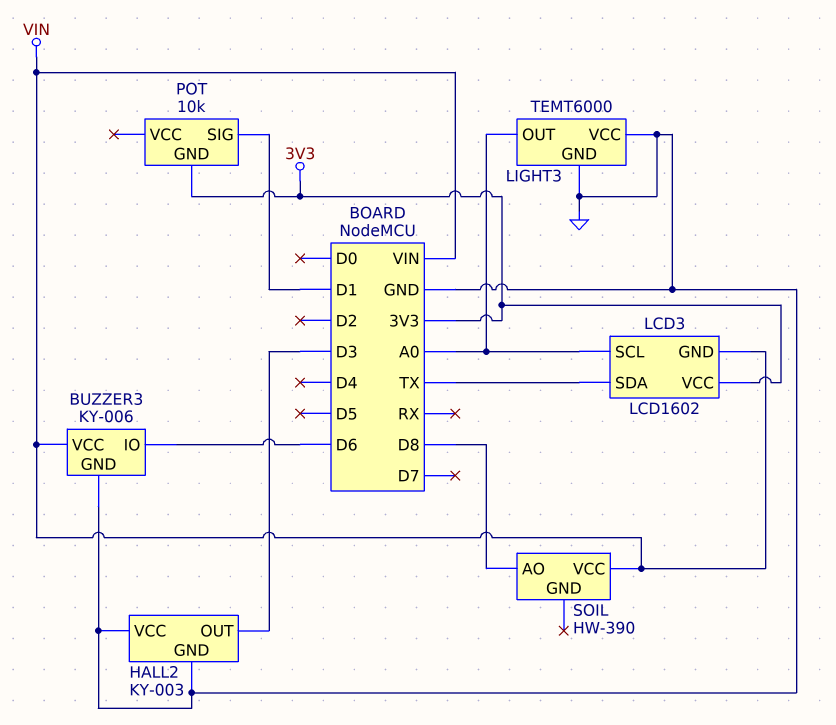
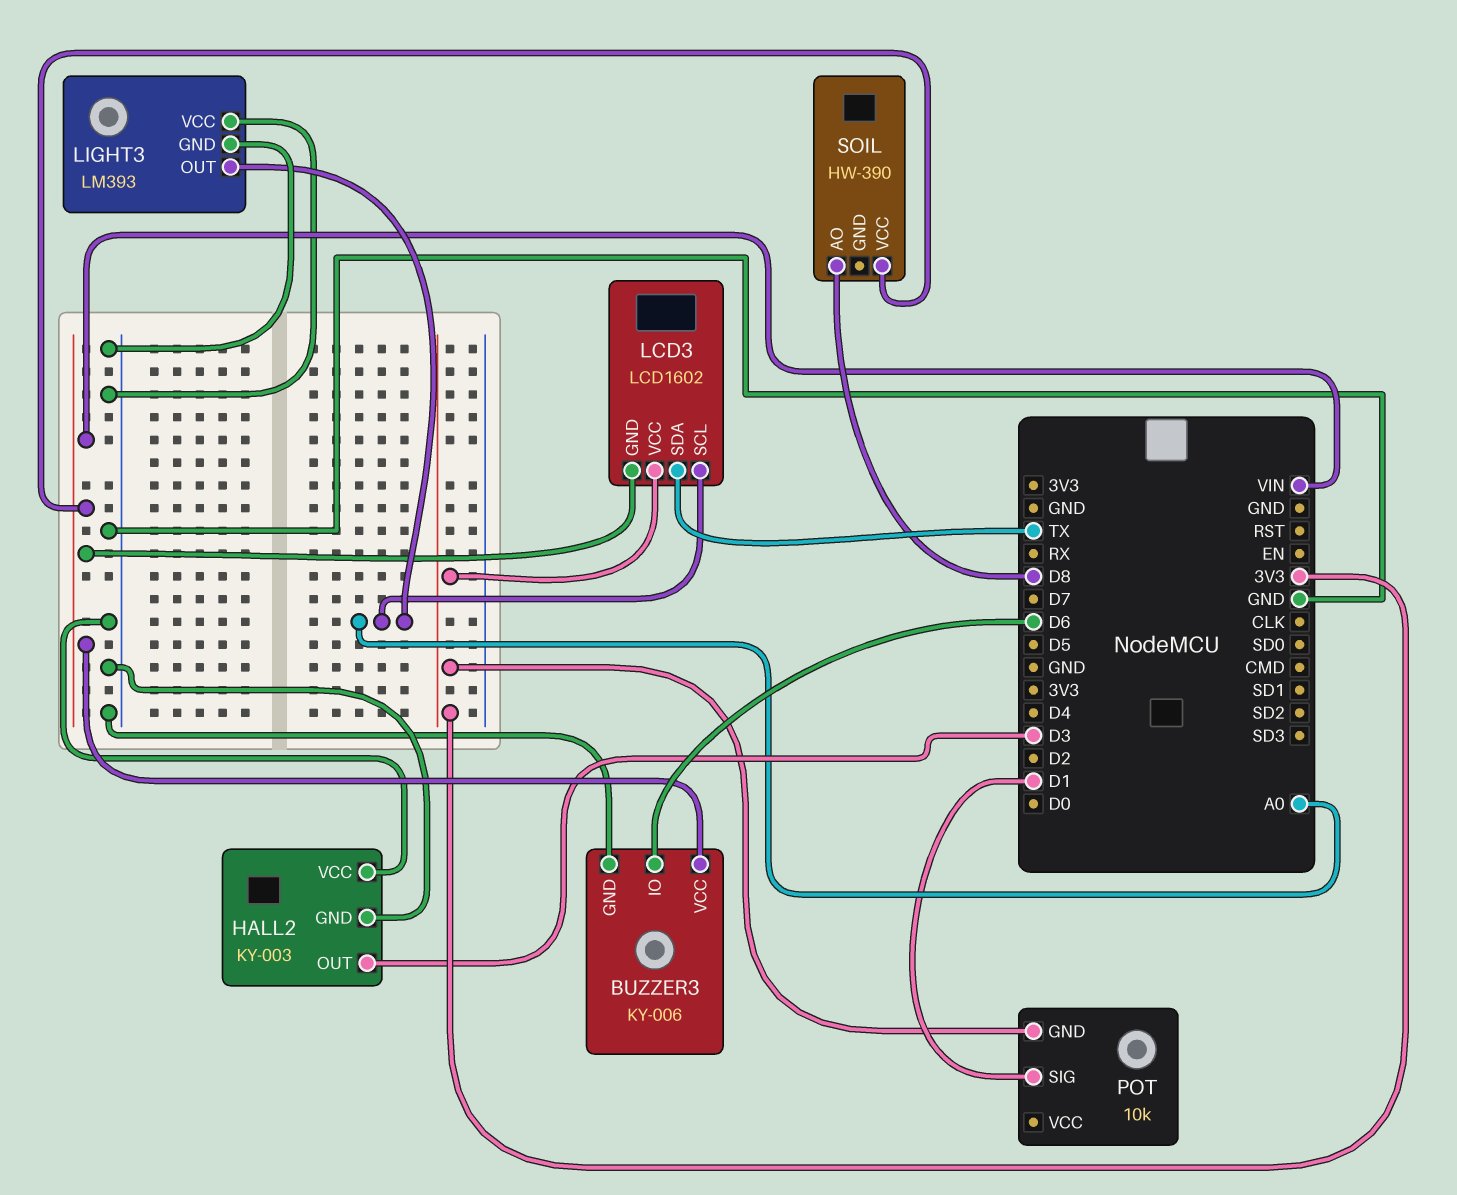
LIGHT3: TEMT6000 -> LM393

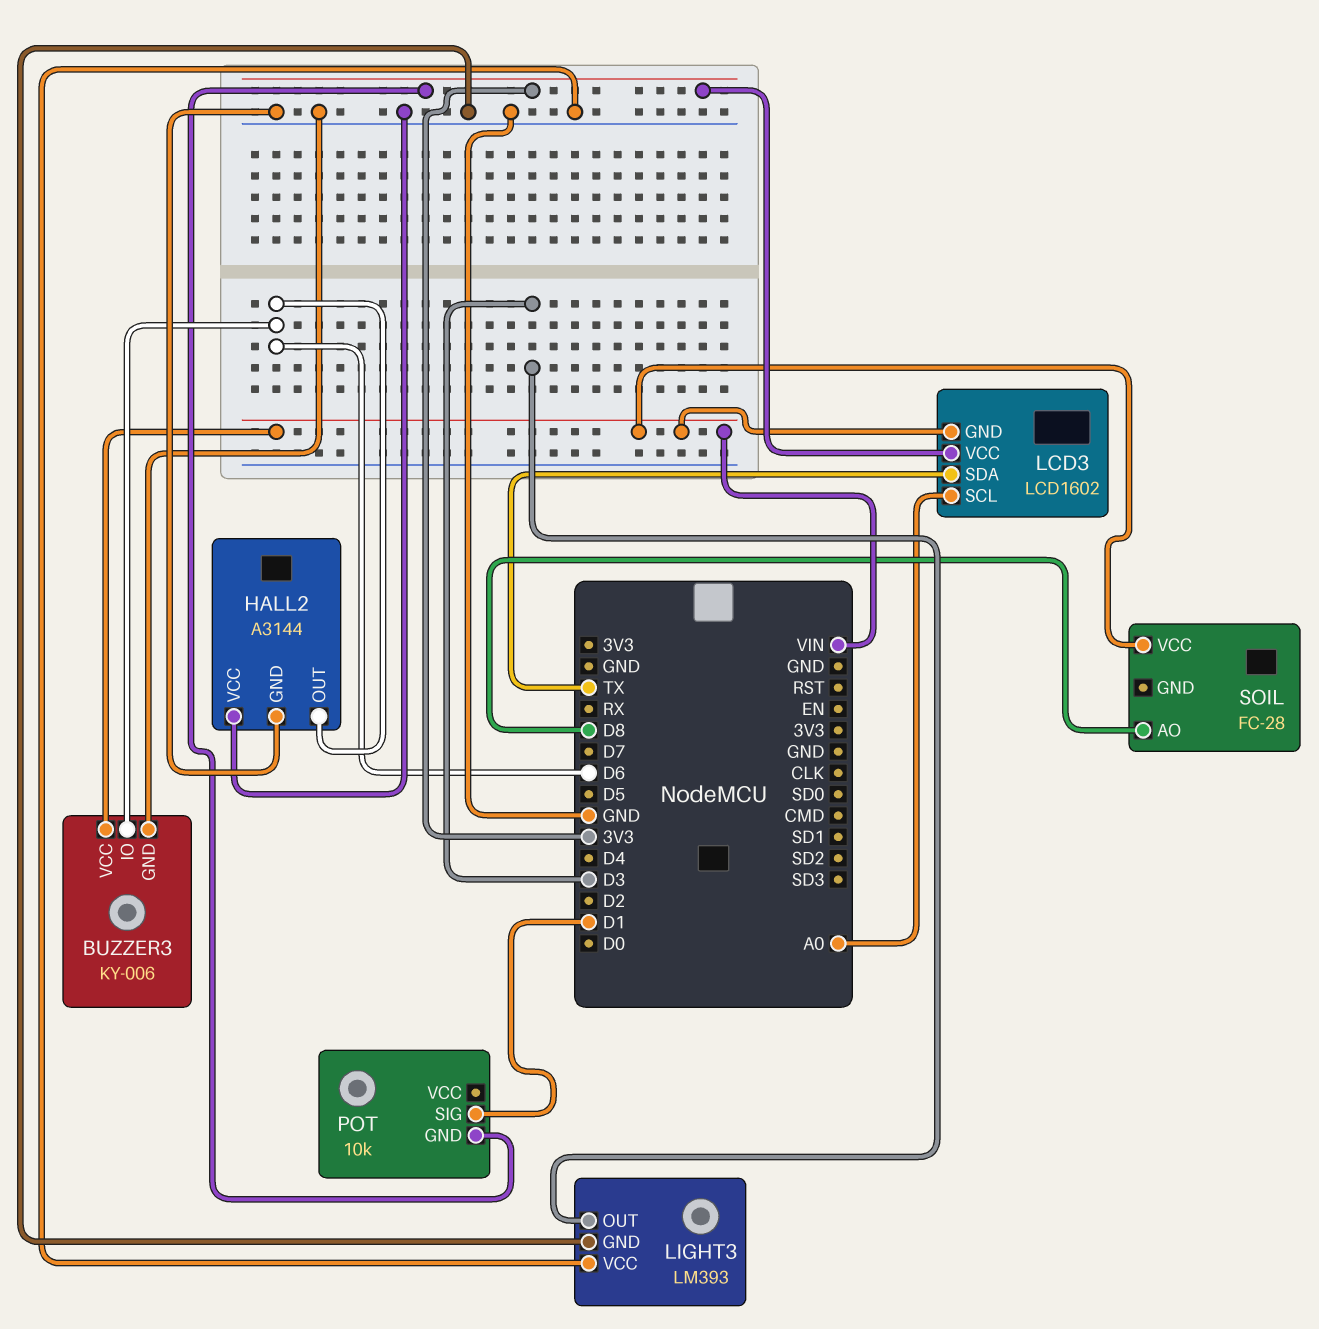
HALL2: KY-003 -> A3144
HALL2 pin OUT: D3 -> D6
LIGHT3 pin OUT: A0 -> D3
SOIL: HW-390 -> FC-28

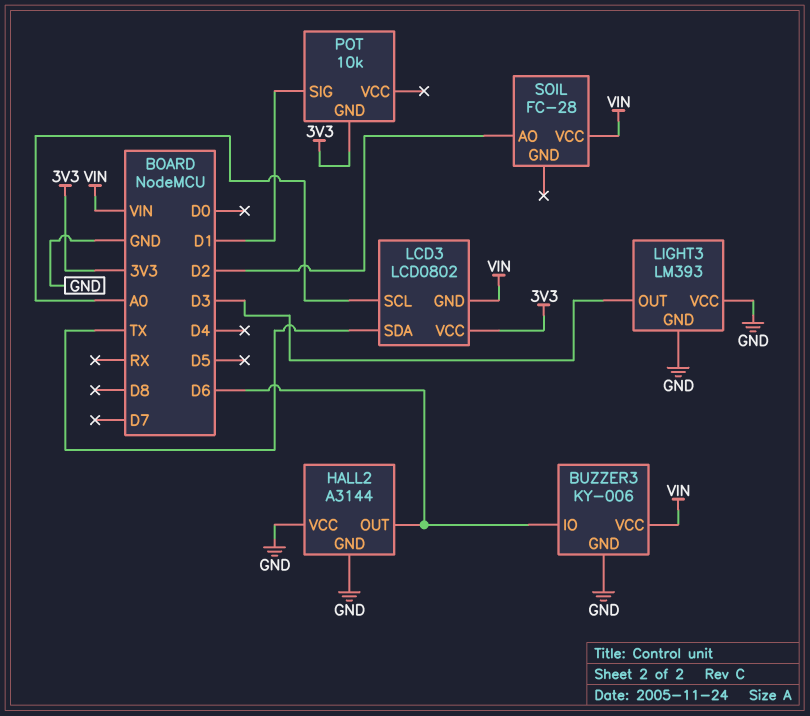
LCD3: LCD1602 -> LCD0802
SOIL pin AO: D8 -> D2

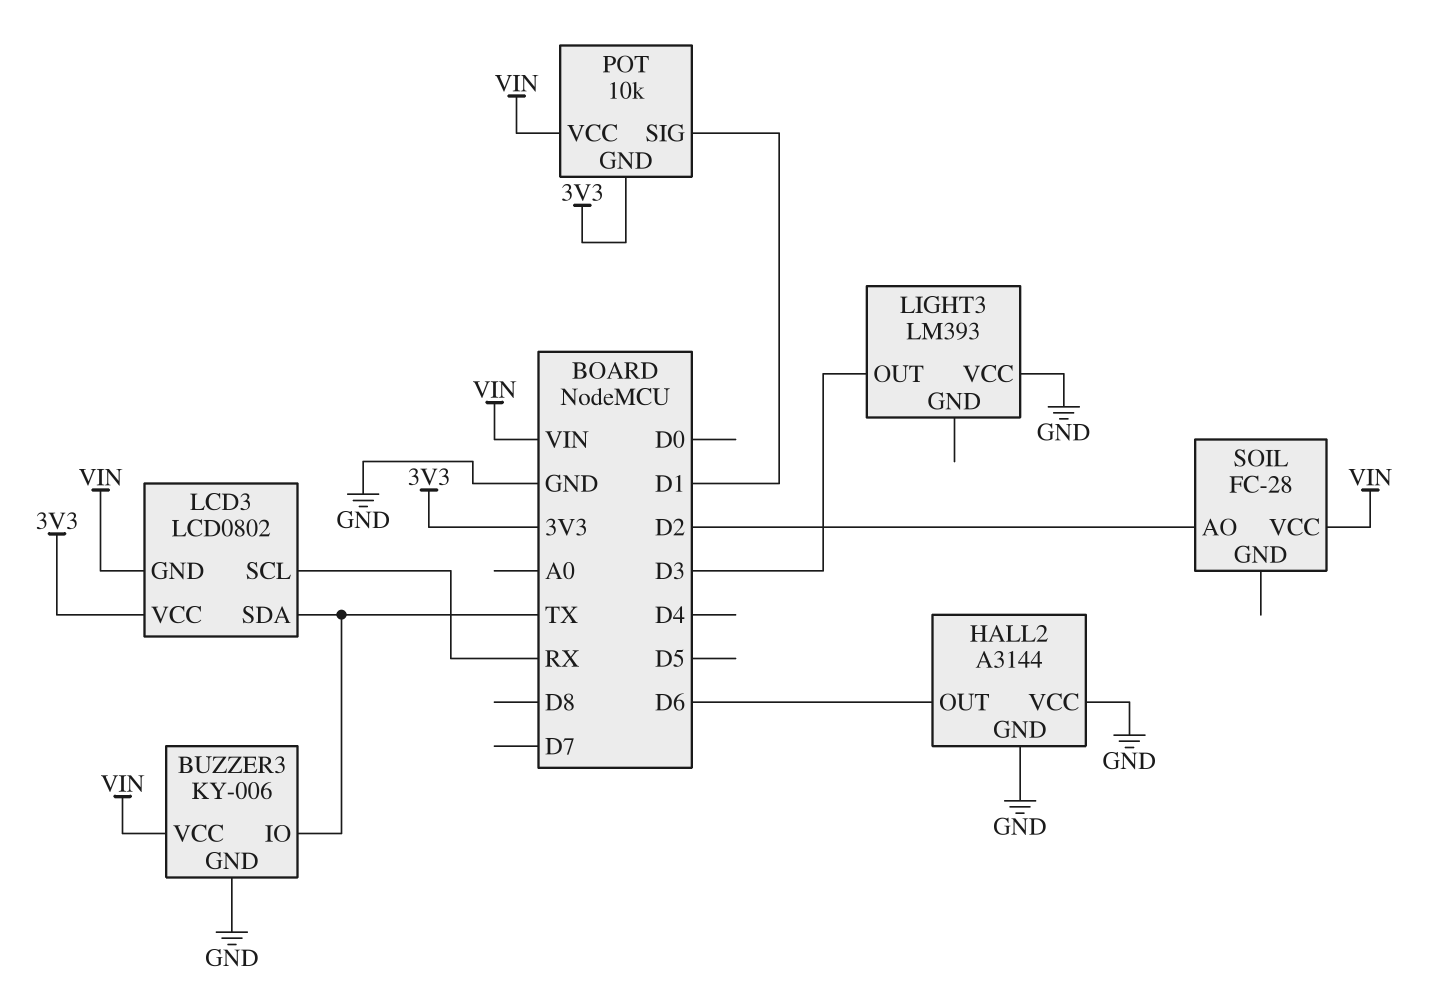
BUZZER3 pin IO: D6 -> TX
LCD3 pin SCL: A0 -> RX
LIGHT3 pin GND: GND -> none
POT pin VCC: none -> VIN

